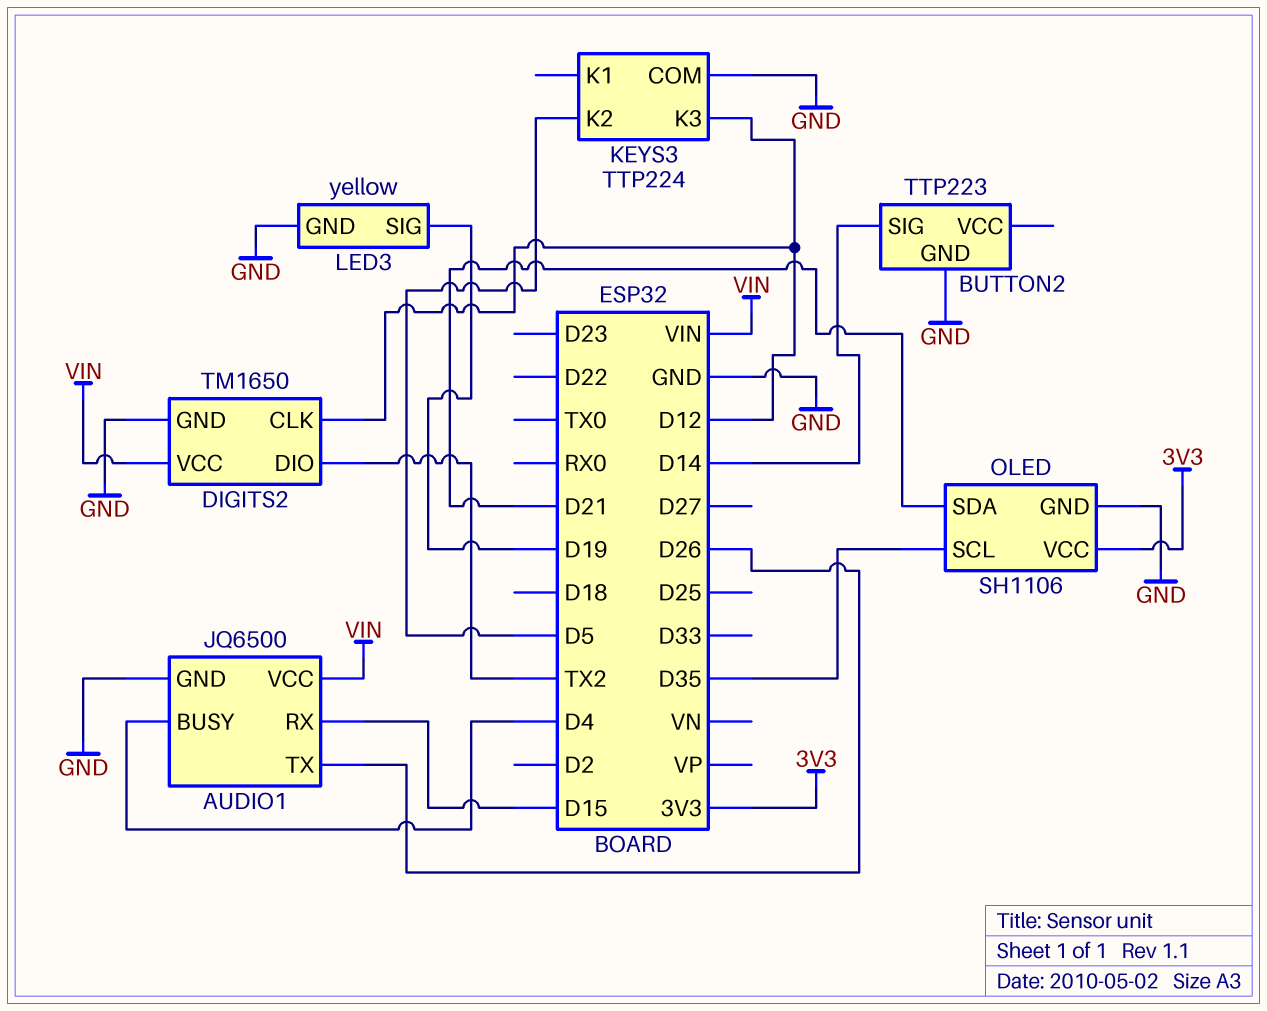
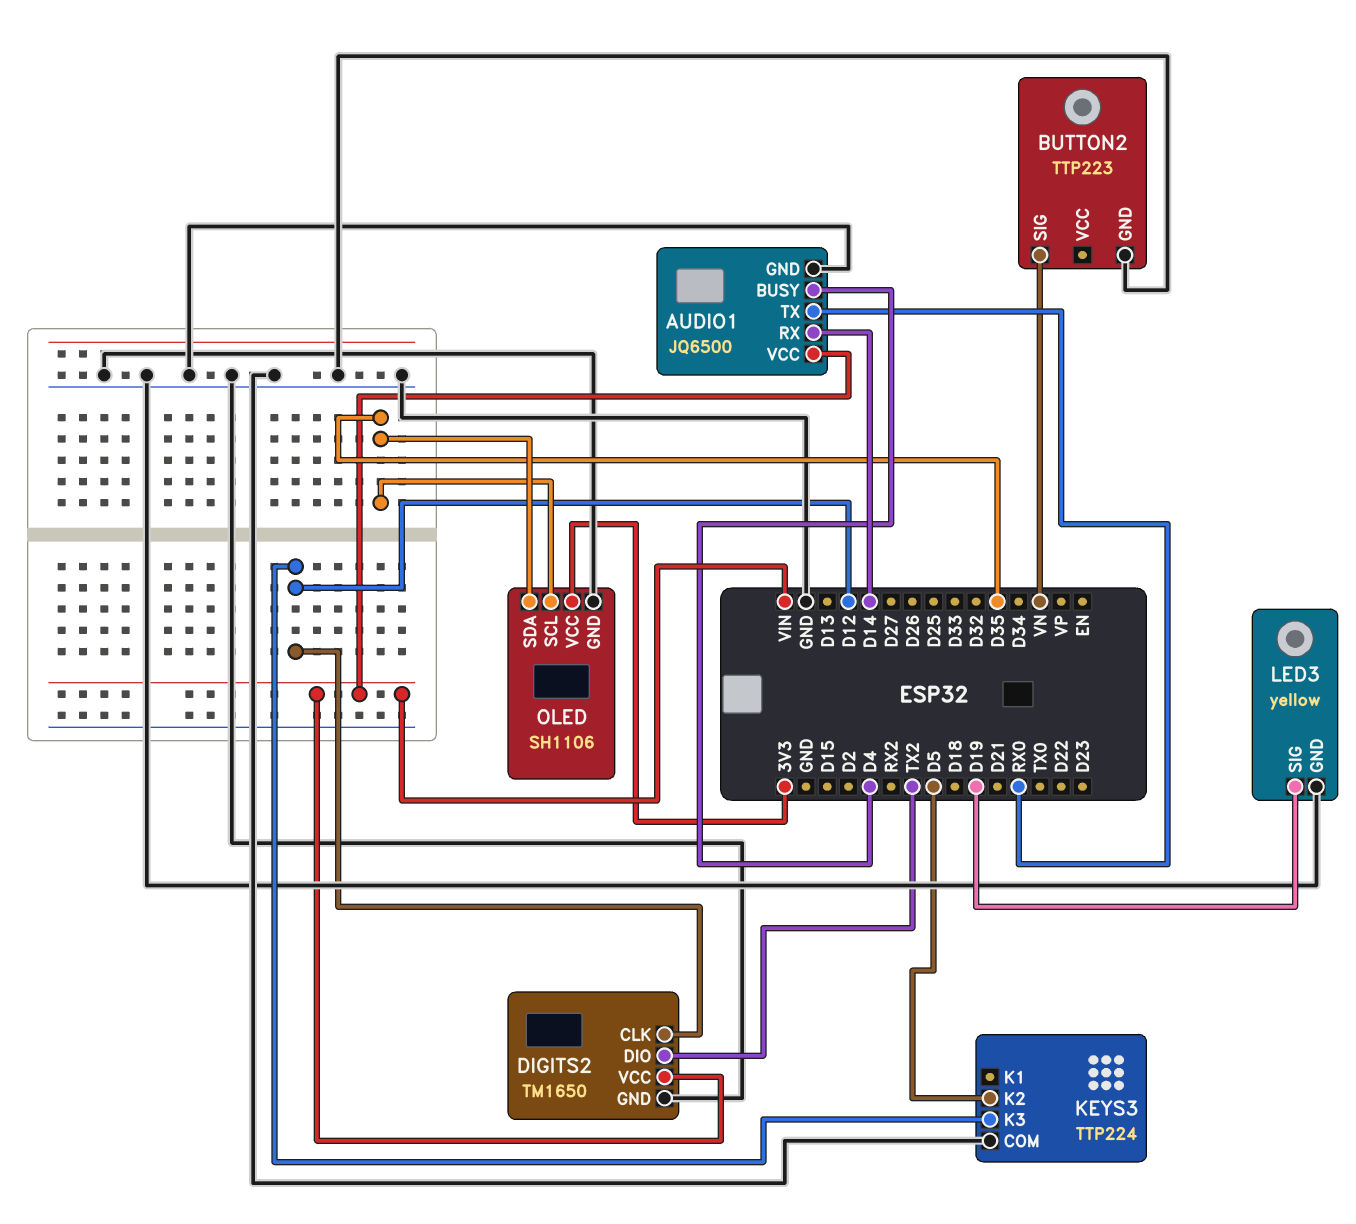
AUDIO1 pin RX: D15 -> D14
AUDIO1 pin TX: D26 -> RX0
BUTTON2 pin SIG: D14 -> VN
OLED pin SDA: D21 -> D35

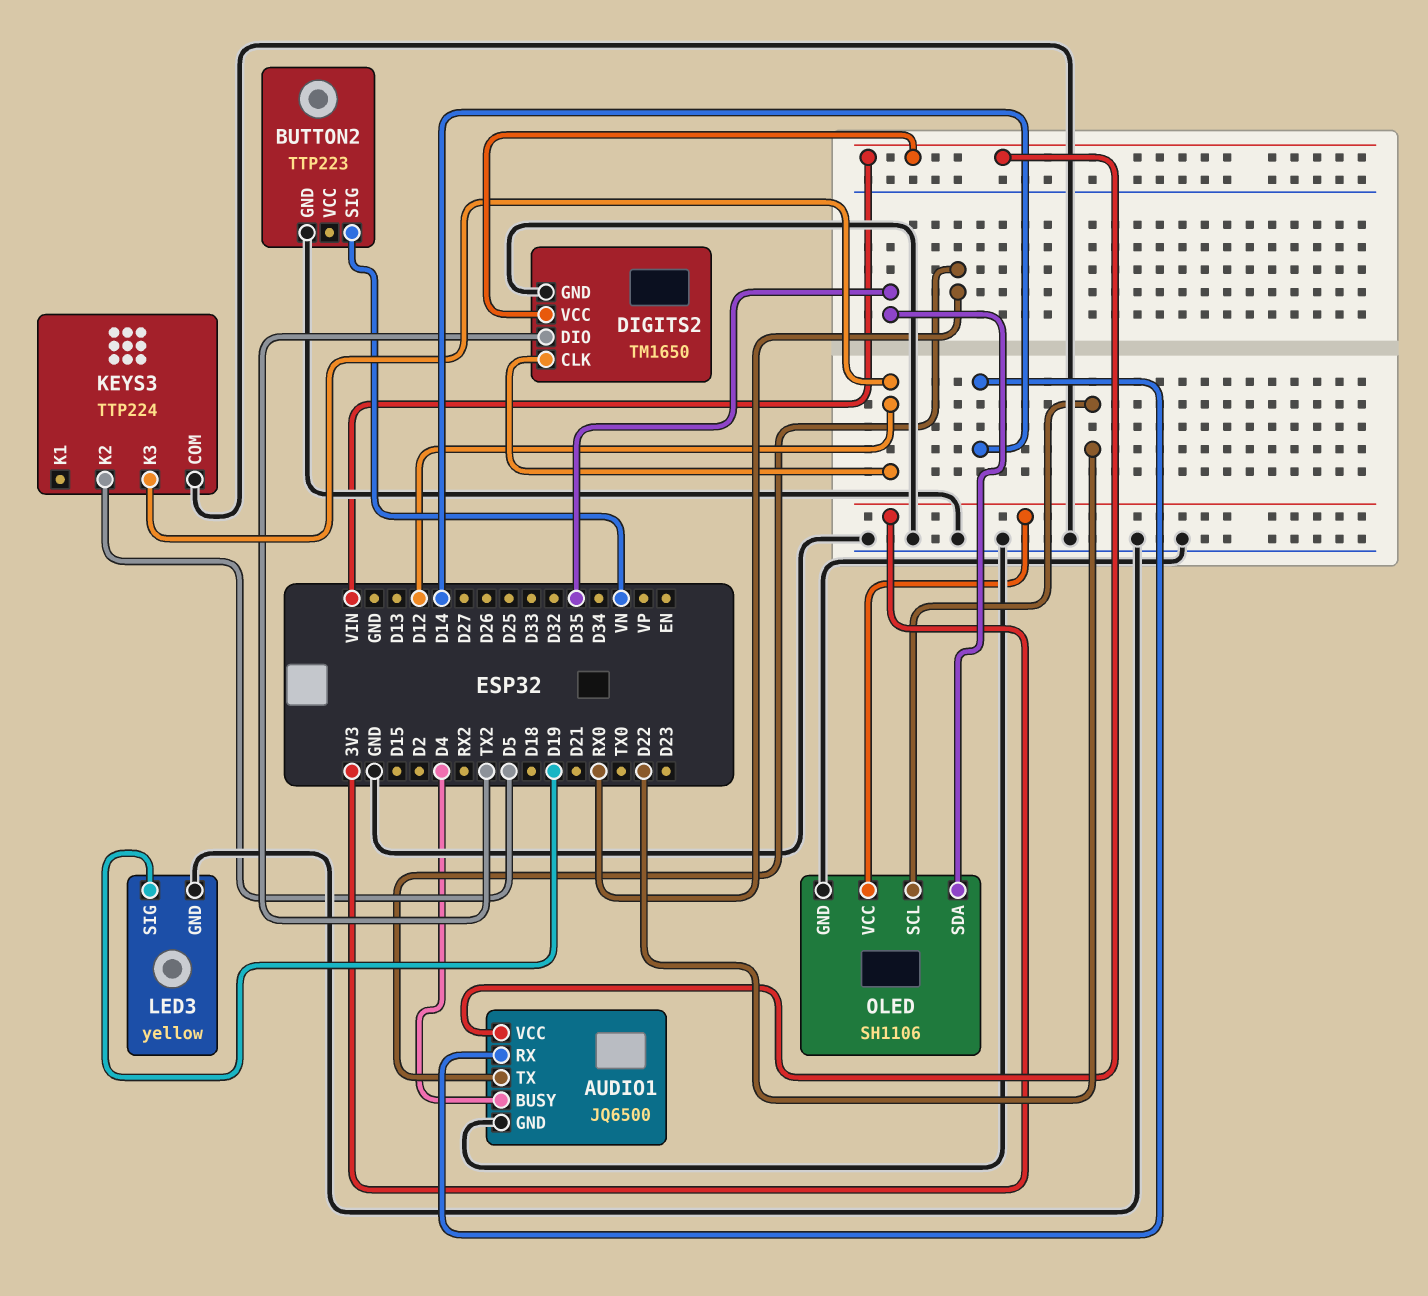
OLED pin SCL: D35 -> D22

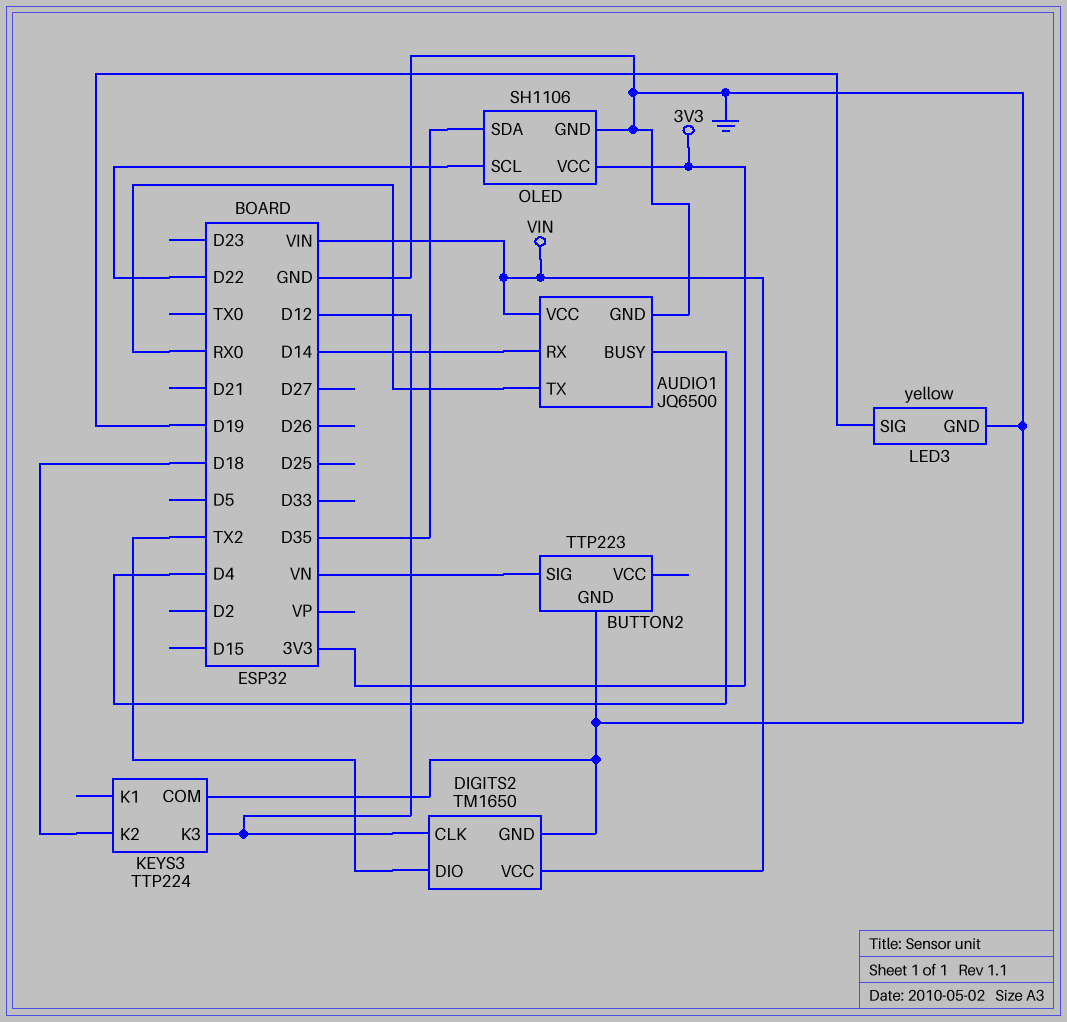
KEYS3 pin K2: D5 -> D18

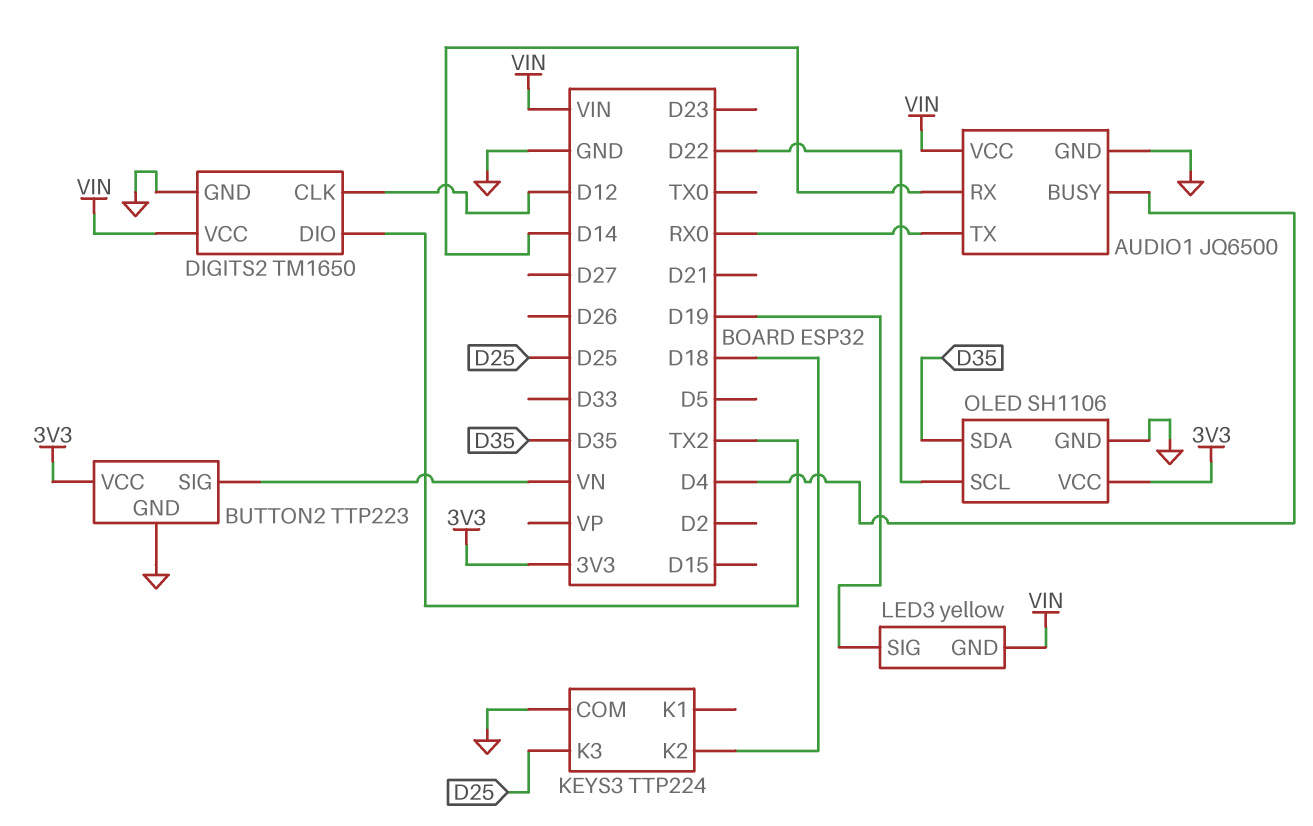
BUTTON2 pin VCC: none -> 3V3
KEYS3 pin K3: D12 -> D25
LED3 pin GND: GND -> VIN

